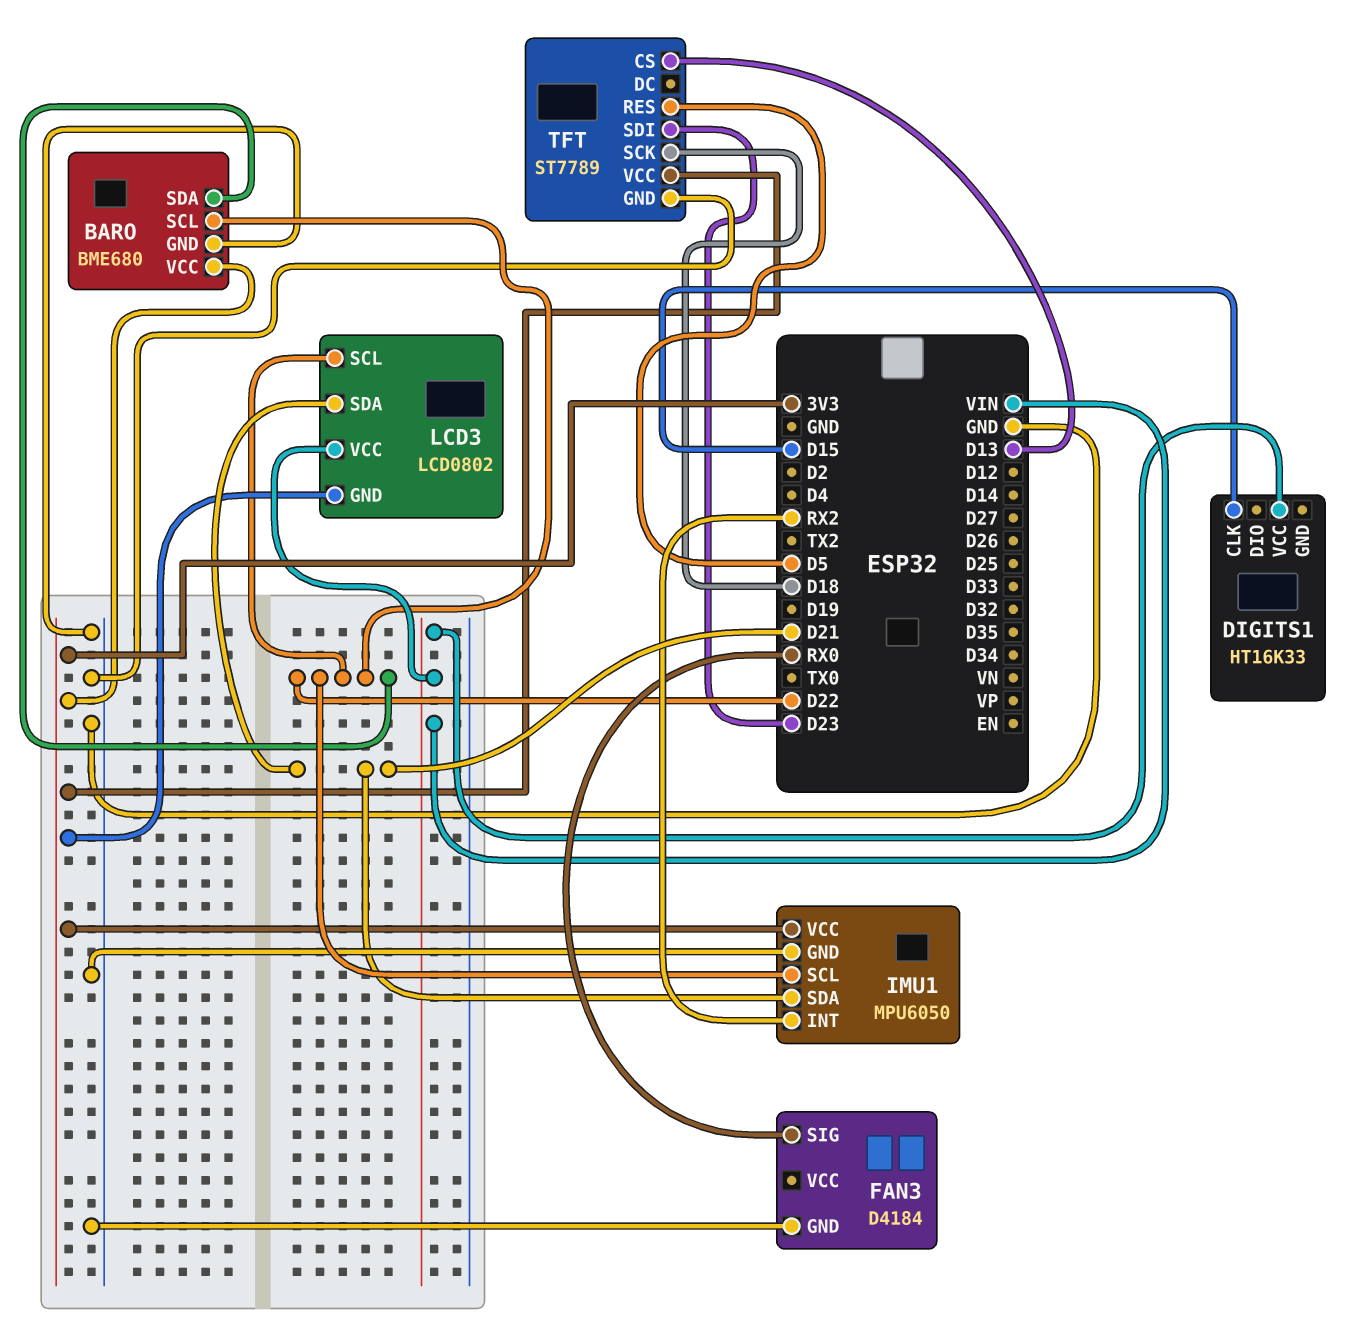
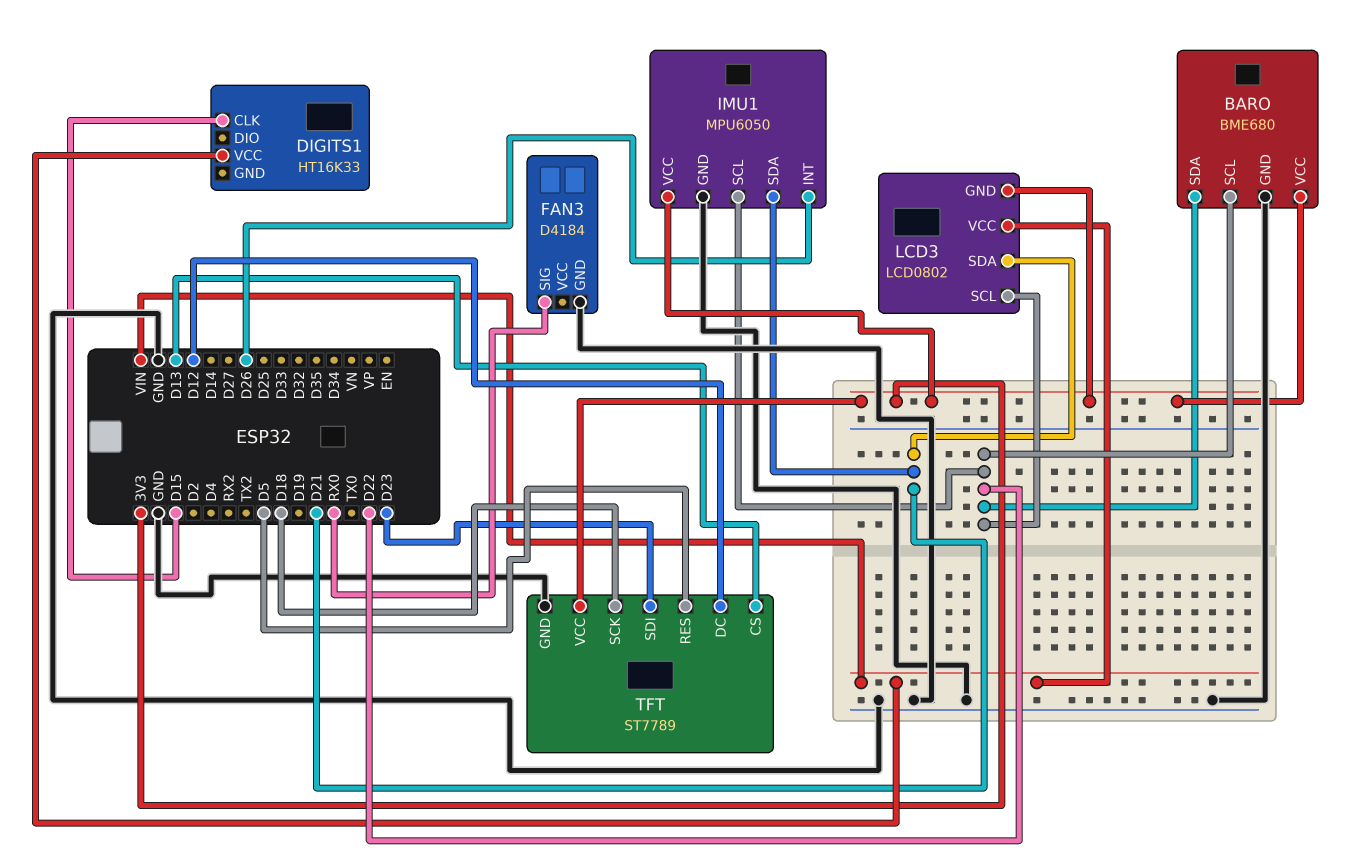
IMU1 pin INT: RX2 -> D26
TFT pin DC: none -> D12

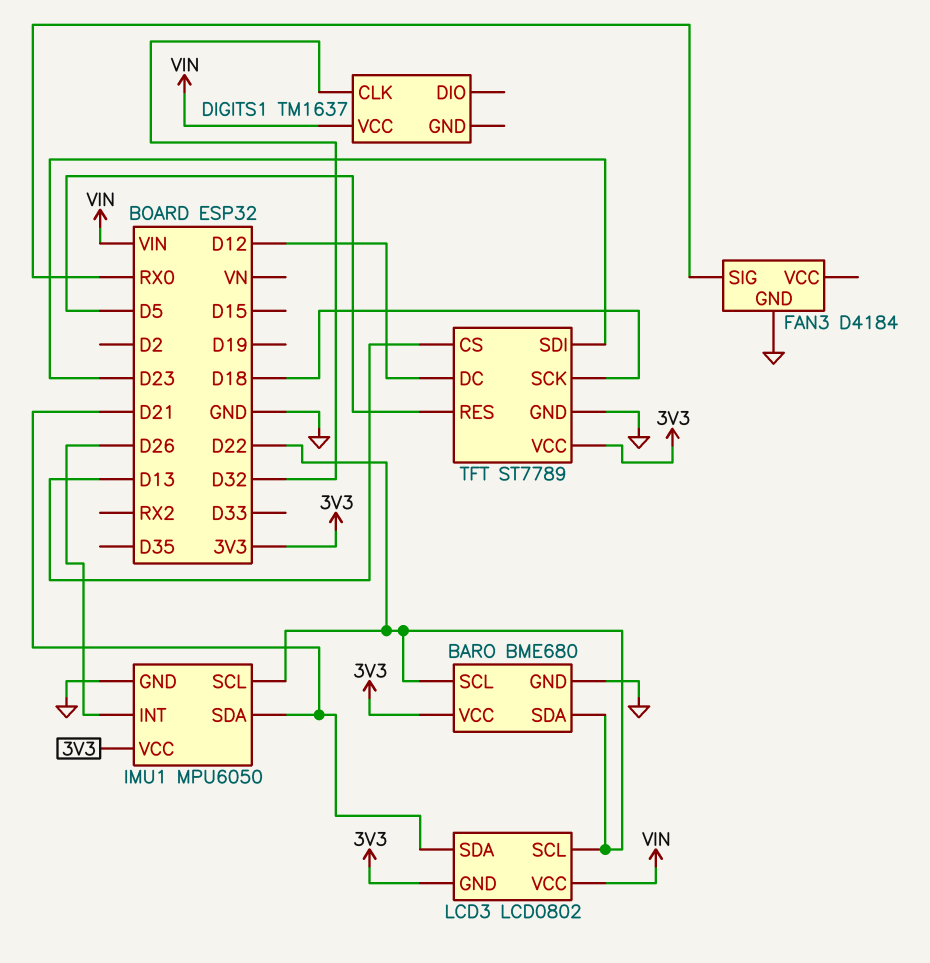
DIGITS1: HT16K33 -> TM1637
DIGITS1 pin CLK: D15 -> D32

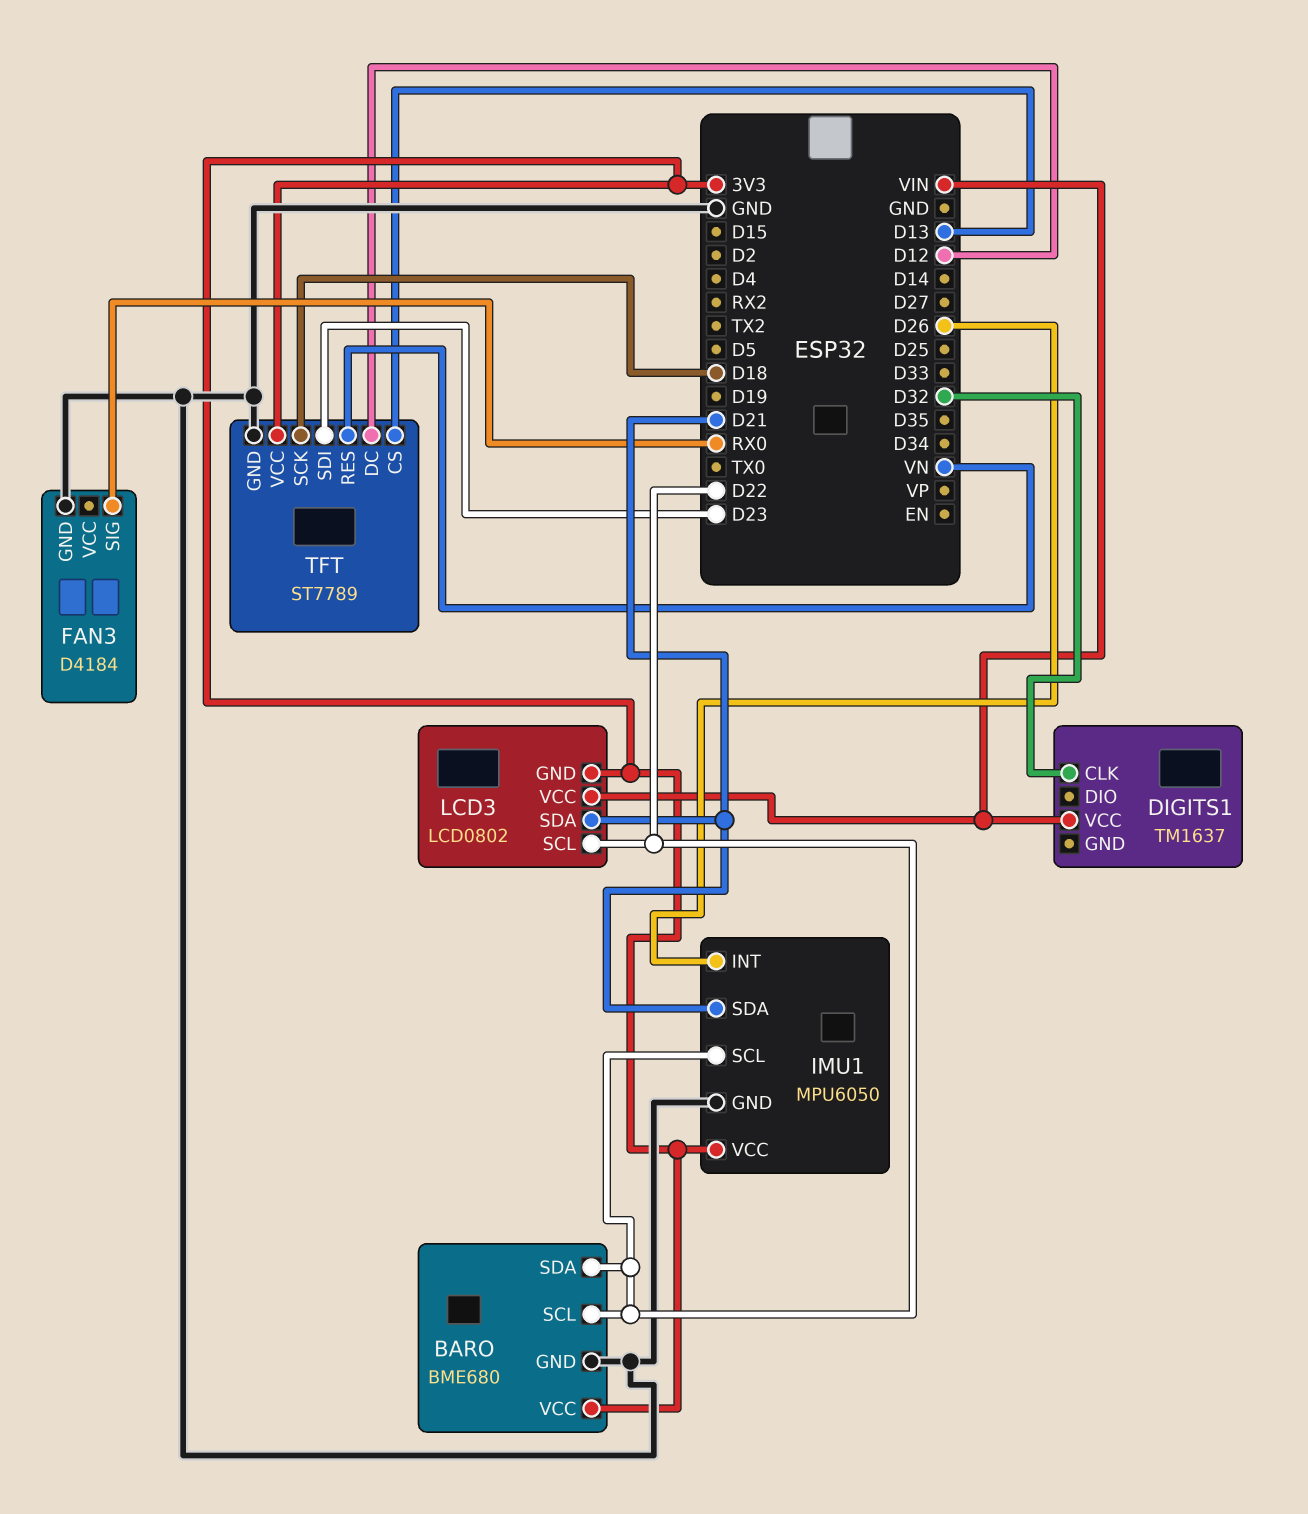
TFT pin RES: D5 -> VN

